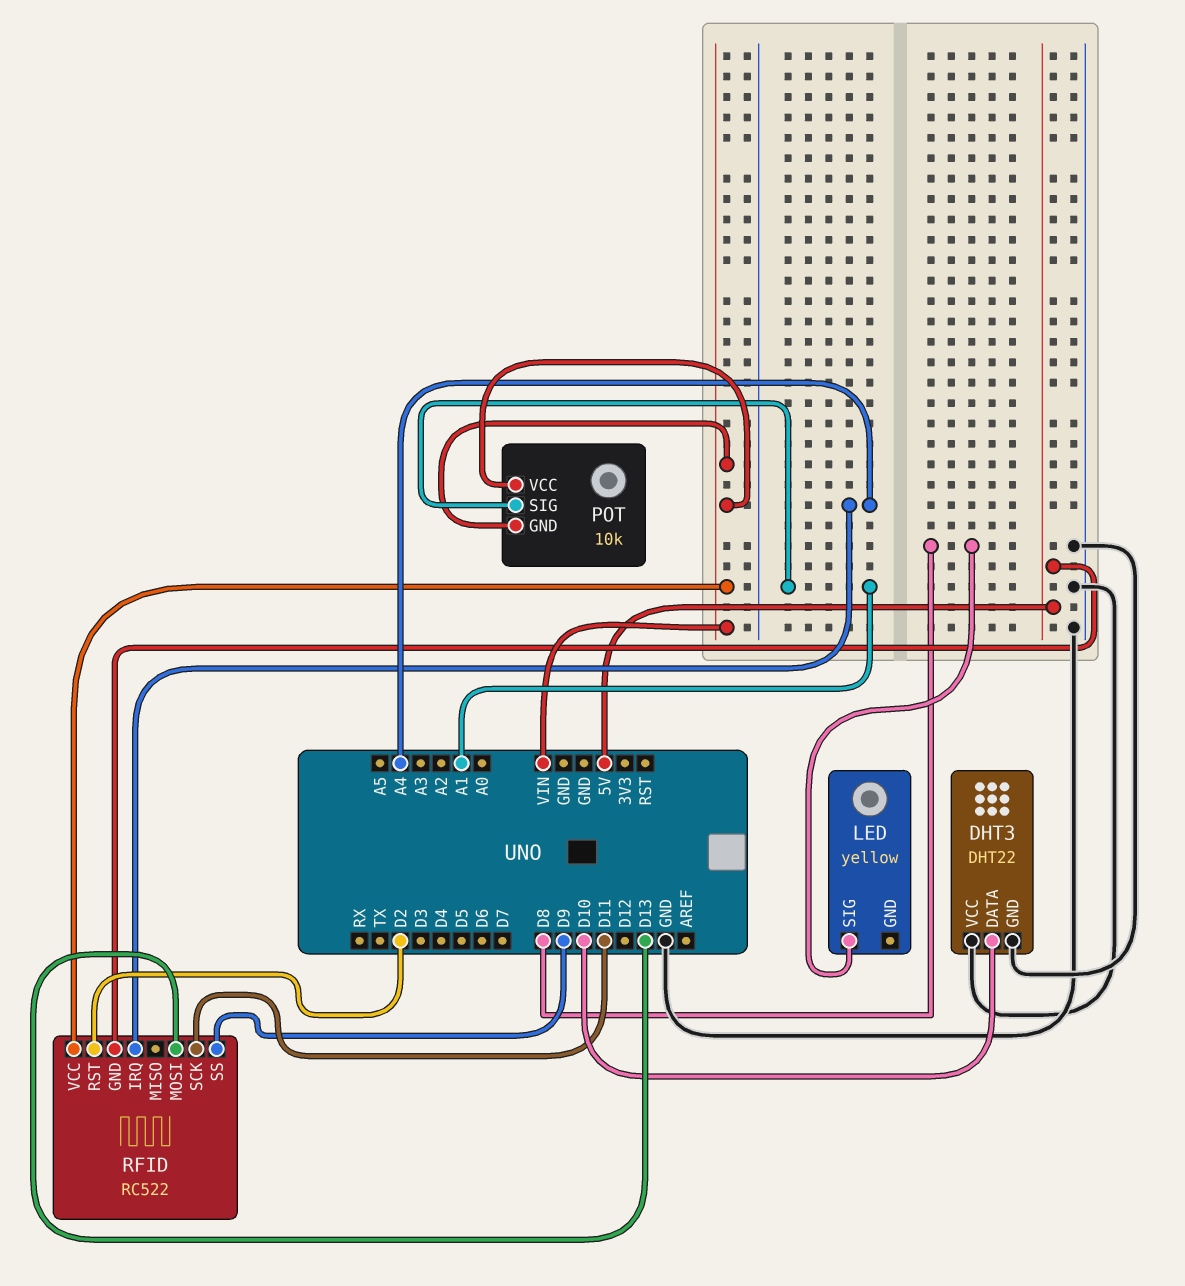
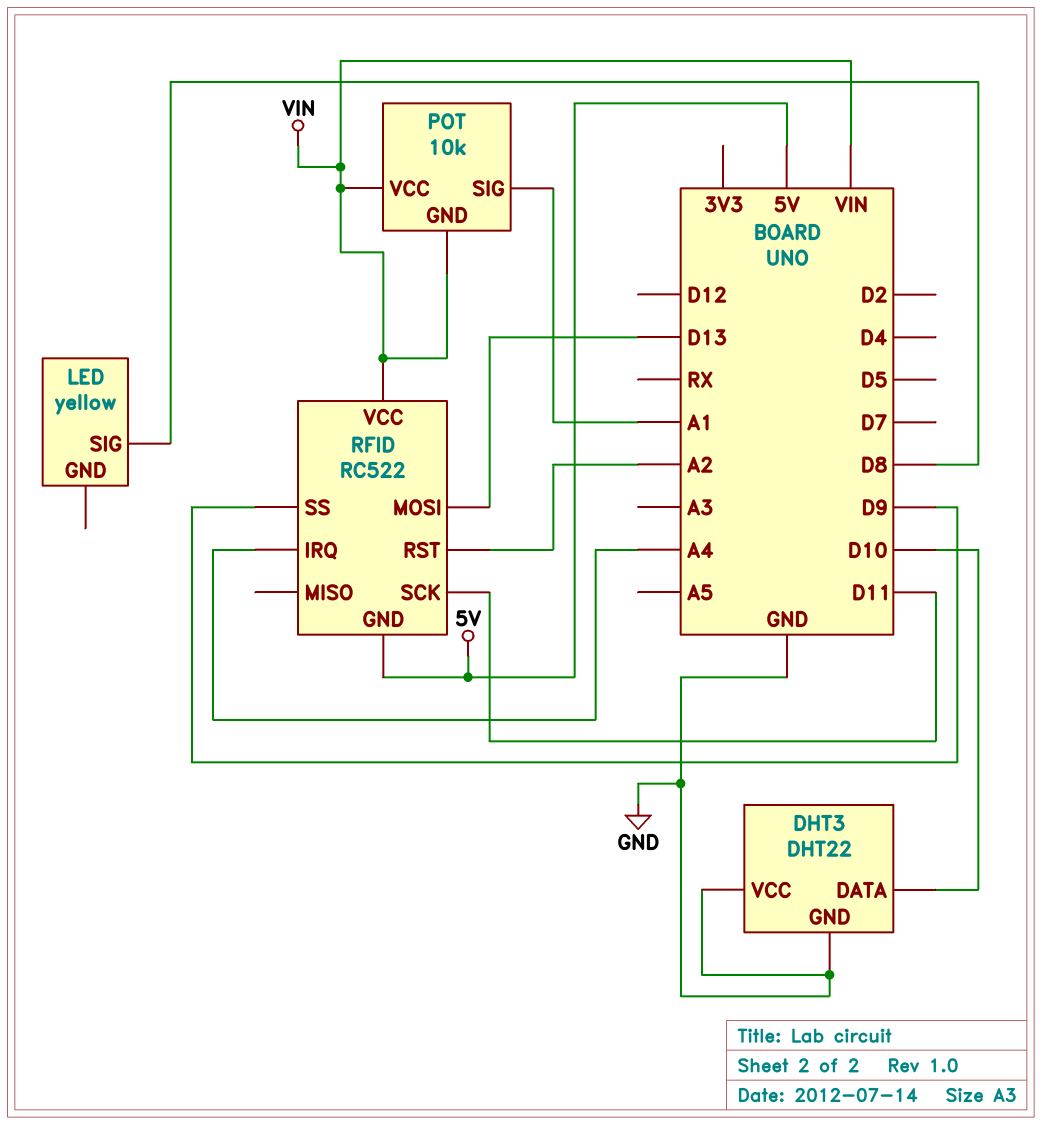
RFID pin RST: D2 -> A2

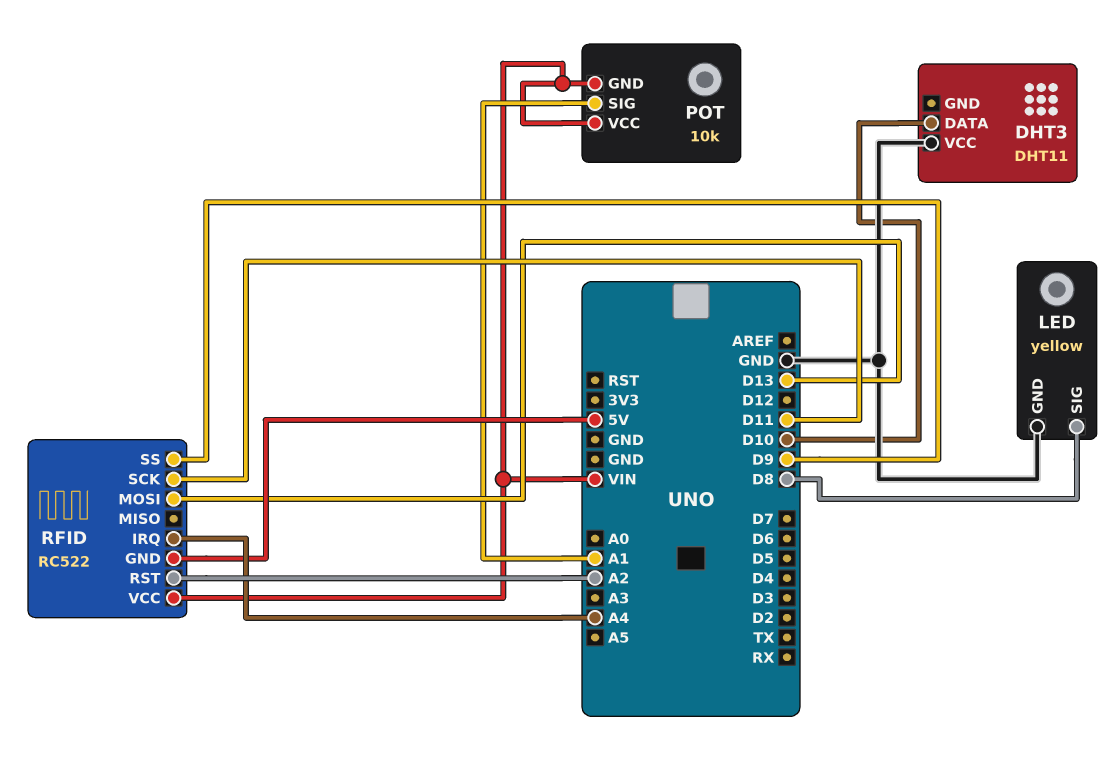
DHT3: DHT22 -> DHT11
DHT3 pin GND: GND -> none
LED pin GND: none -> GND

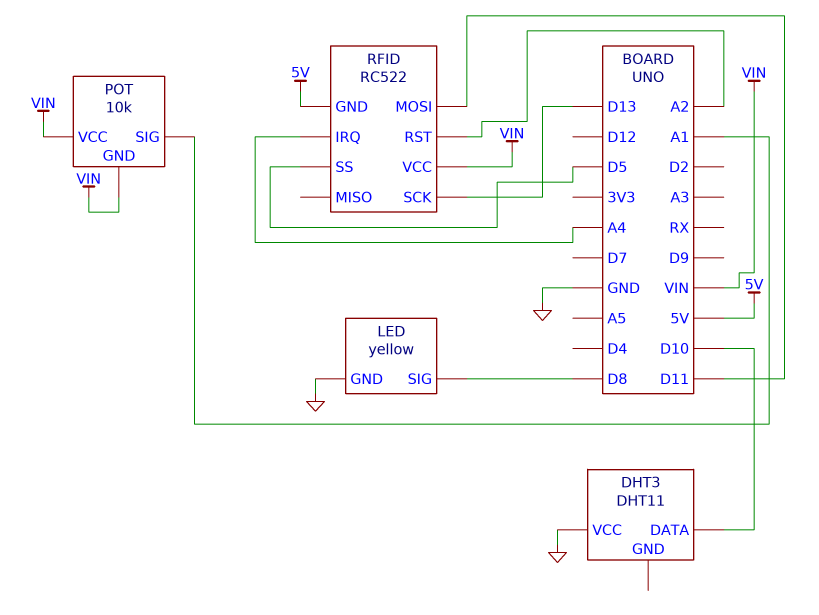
RFID pin MOSI: D13 -> D11
RFID pin SCK: D11 -> D13
RFID pin SS: D9 -> D5

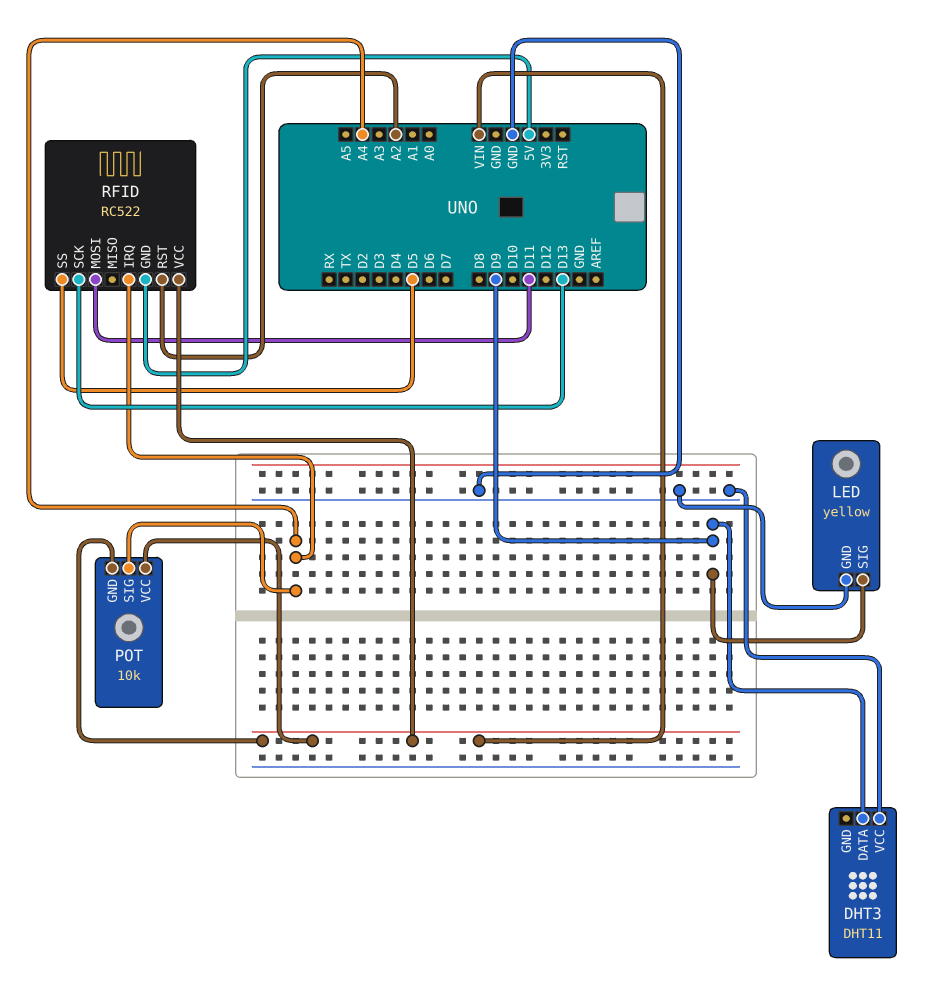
DHT3 pin DATA: D10 -> D9
LED pin SIG: D8 -> D9
POT pin SIG: A1 -> A4

